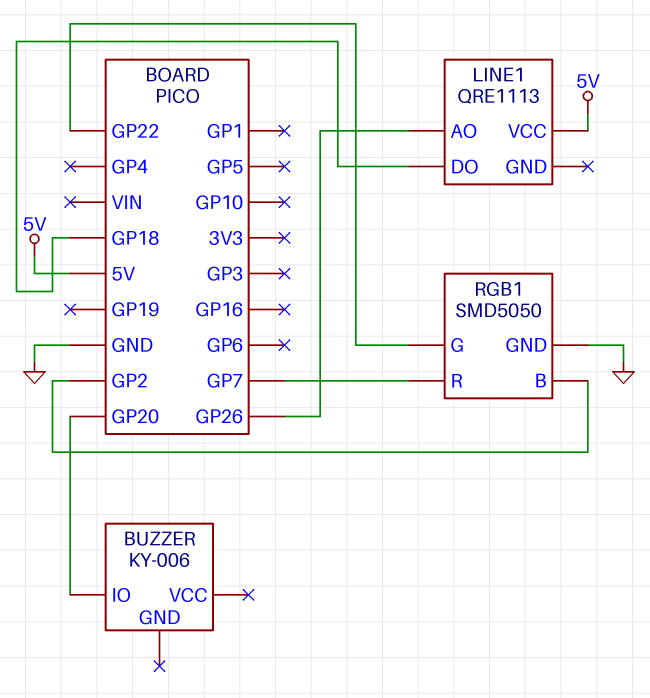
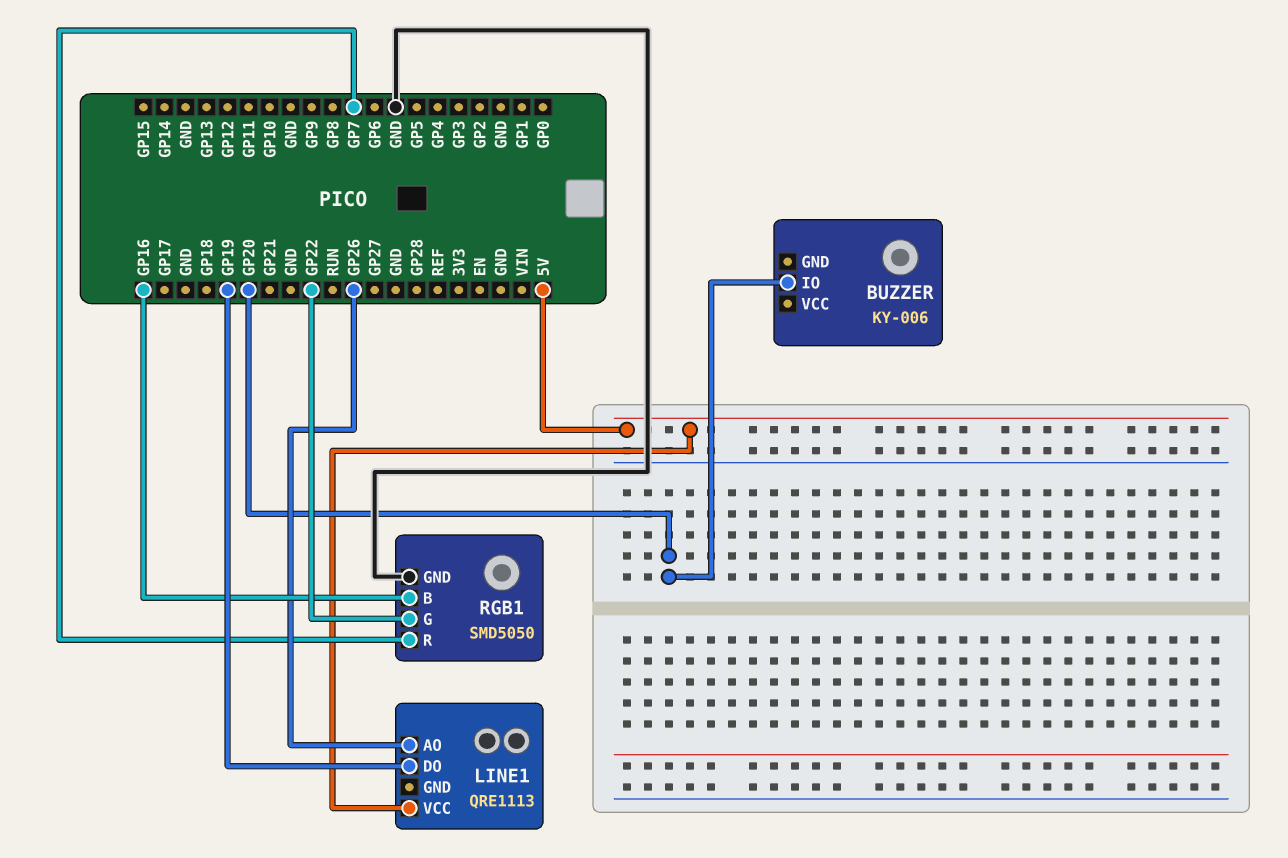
LINE1 pin DO: GP18 -> GP19
RGB1 pin B: GP2 -> GP16

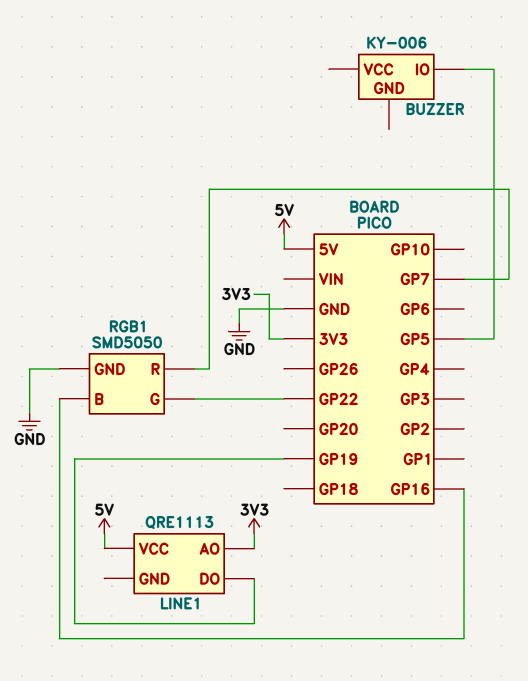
BUZZER pin IO: GP20 -> GP5
LINE1 pin AO: GP26 -> 3V3

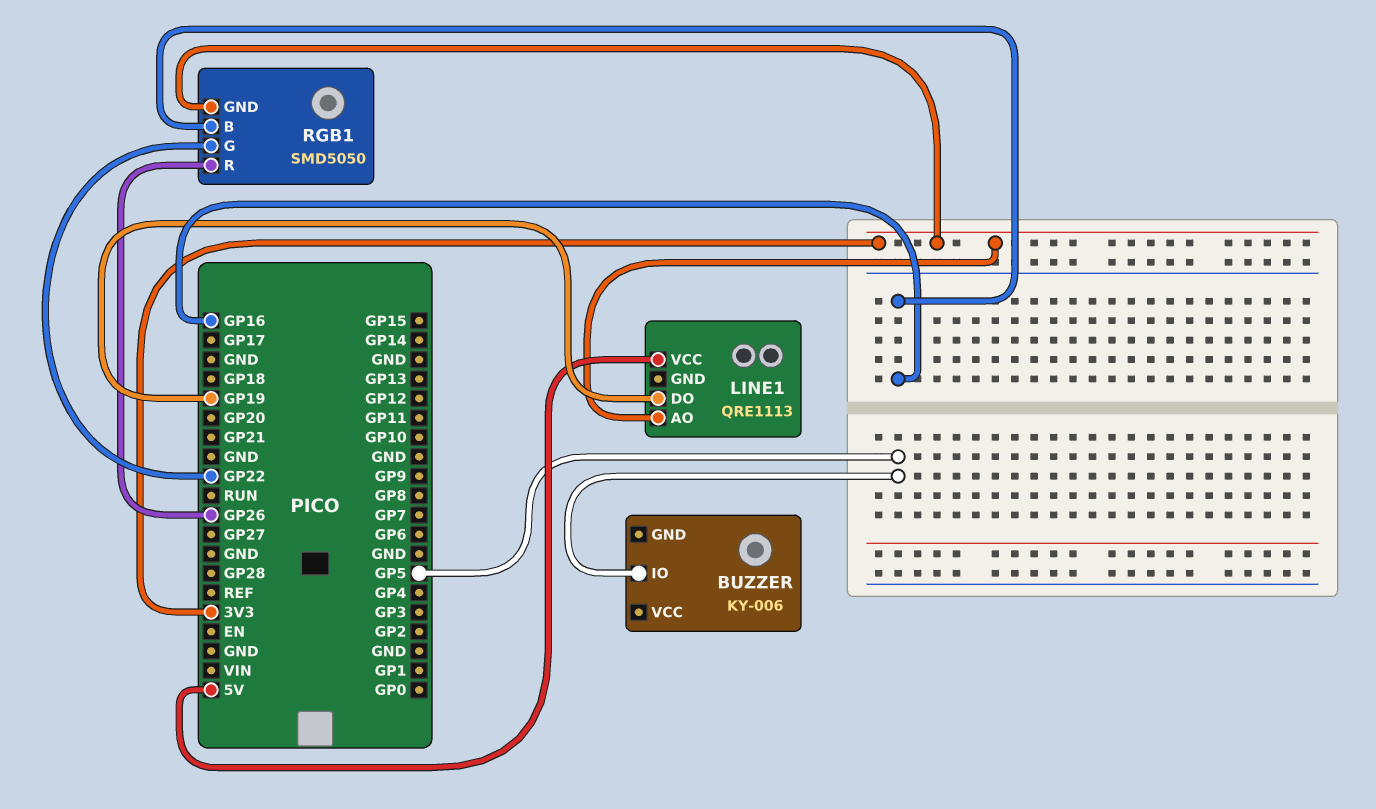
RGB1 pin GND: GND -> 3V3
RGB1 pin R: GP7 -> GP26

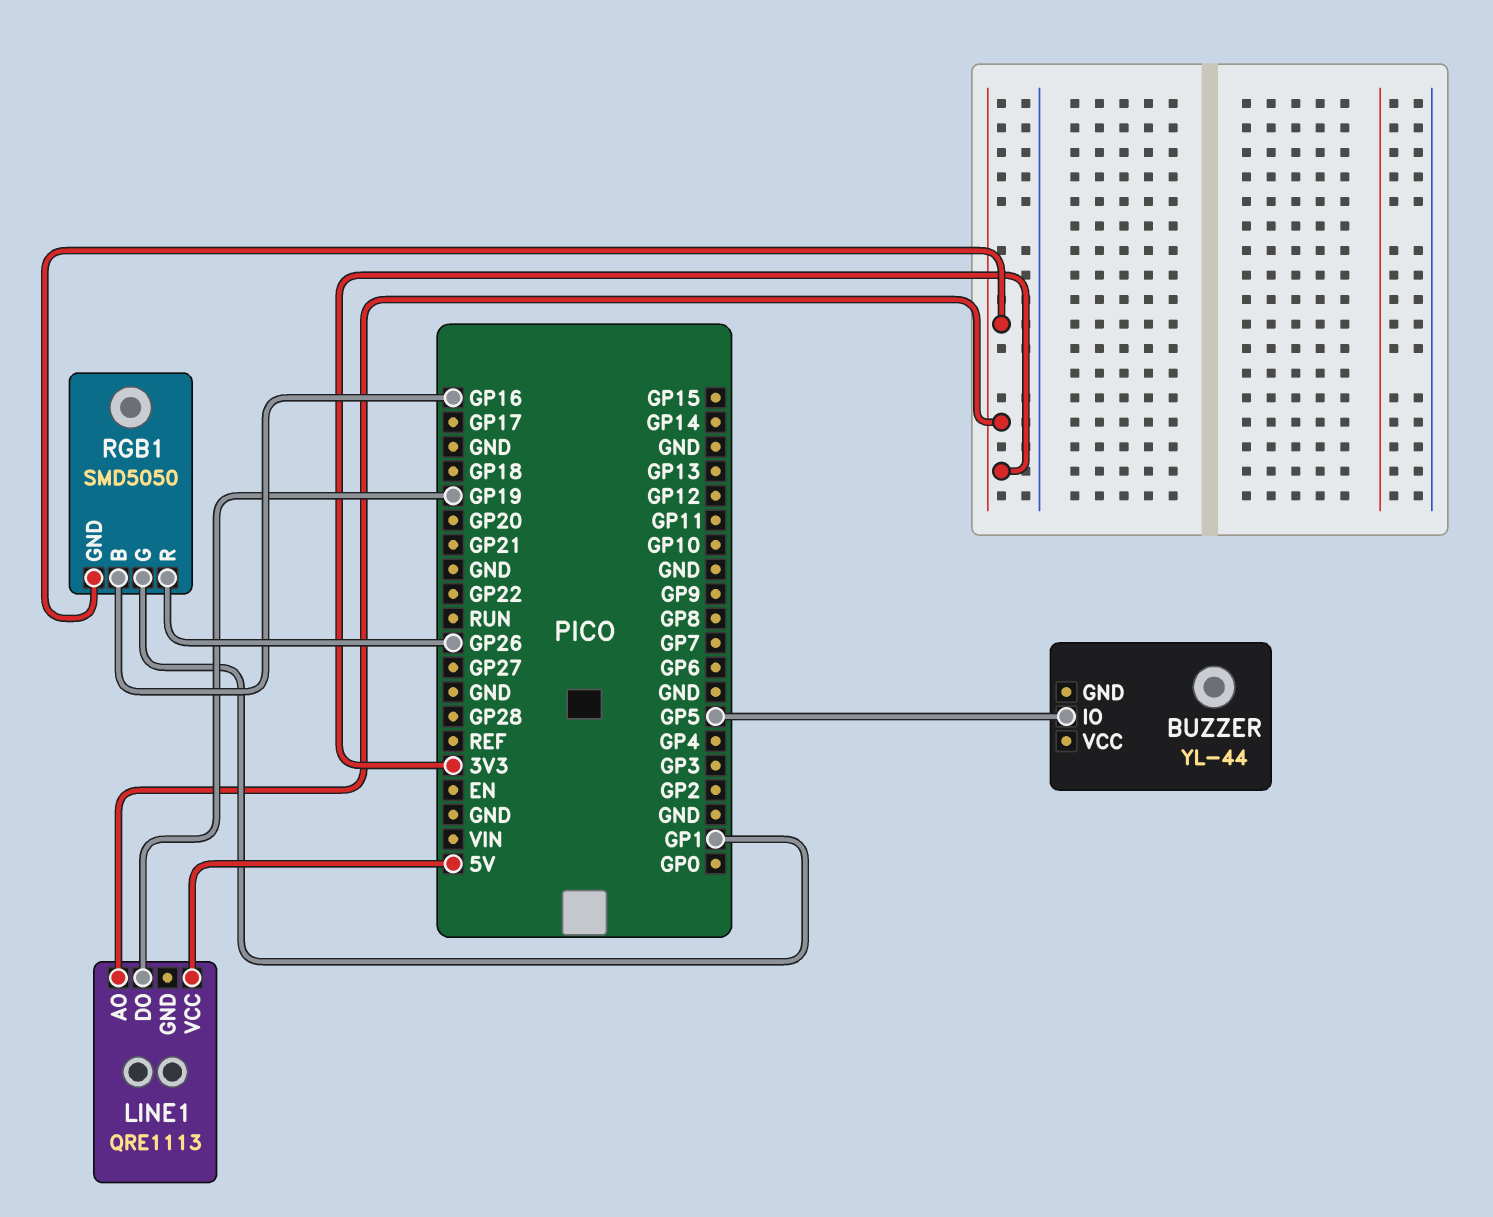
BUZZER: KY-006 -> YL-44
RGB1 pin G: GP22 -> GP1

